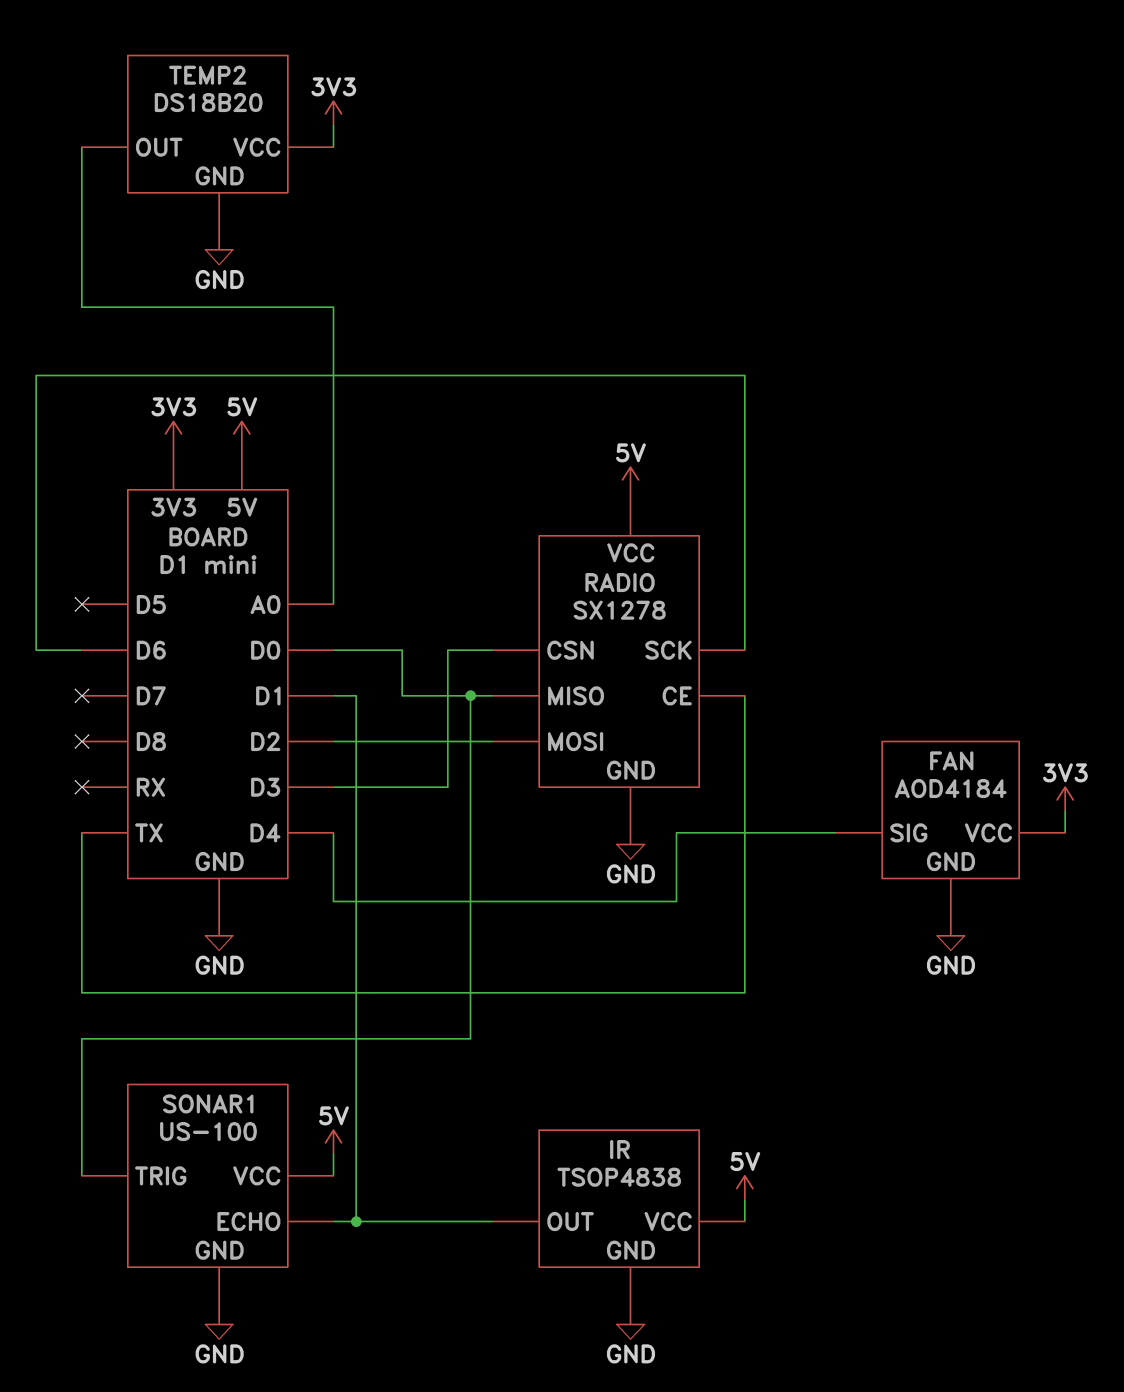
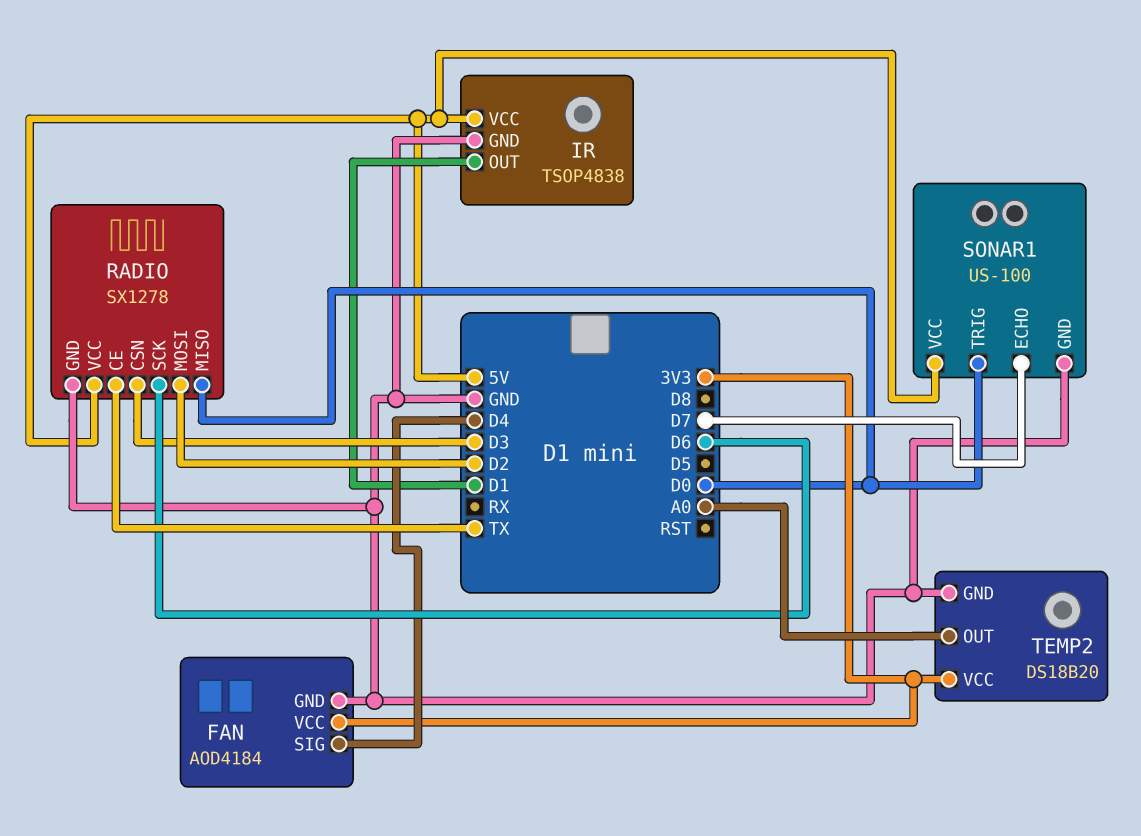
SONAR1 pin ECHO: D1 -> D7

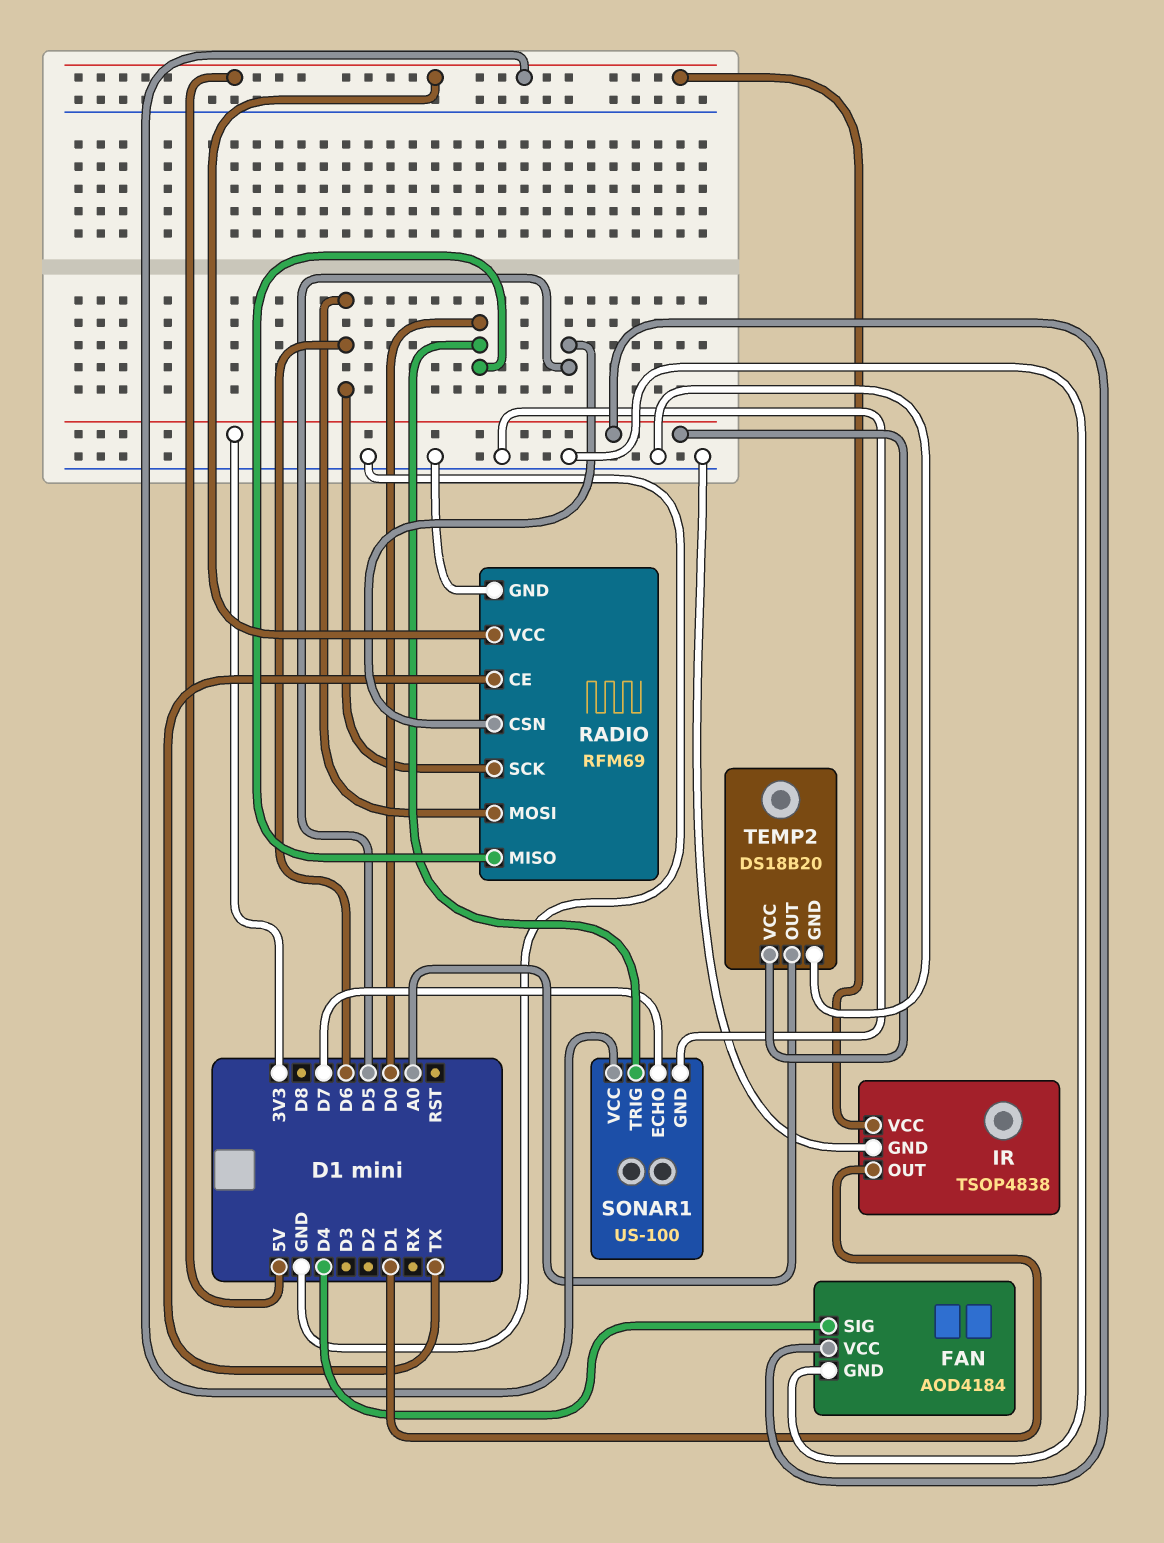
RADIO: SX1278 -> RFM69
RADIO pin CSN: D3 -> D5
RADIO pin MOSI: D2 -> D6

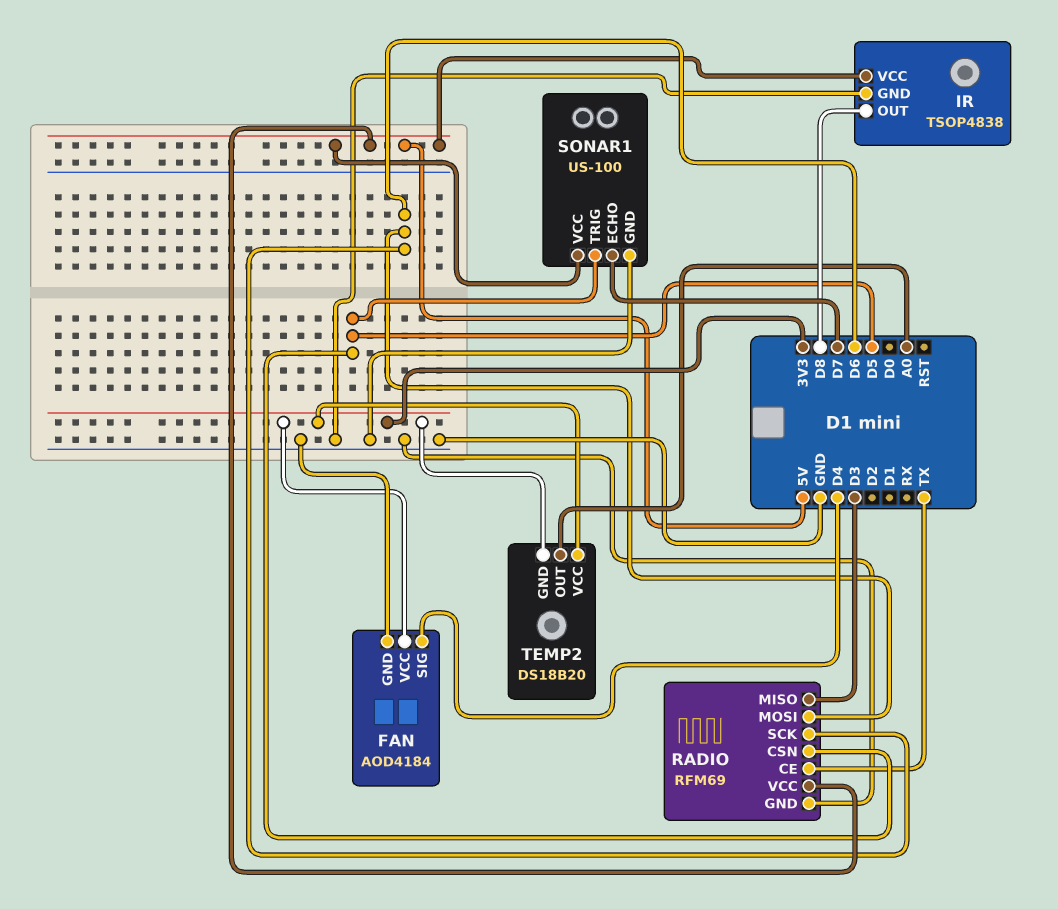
IR pin OUT: D1 -> D8
RADIO pin MISO: D0 -> D3
SONAR1 pin TRIG: D0 -> D5
TEMP2 pin GND: GND -> 3V3

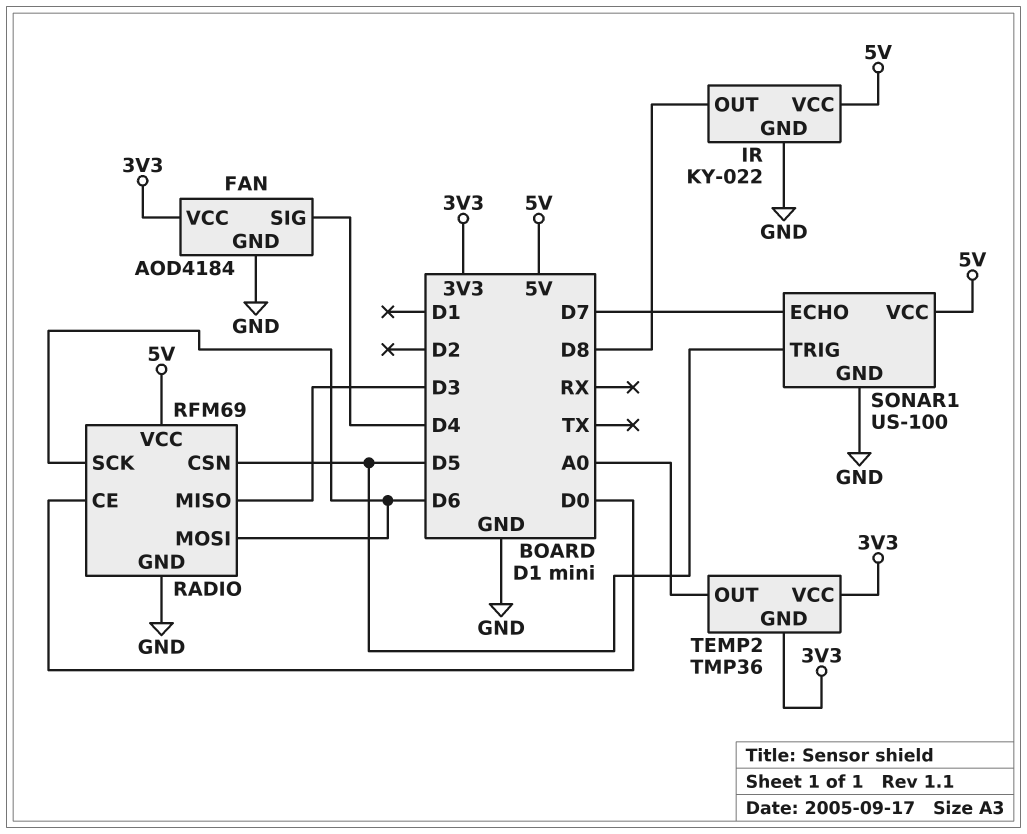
IR: TSOP4838 -> KY-022
RADIO pin CE: TX -> D0
TEMP2: DS18B20 -> TMP36

